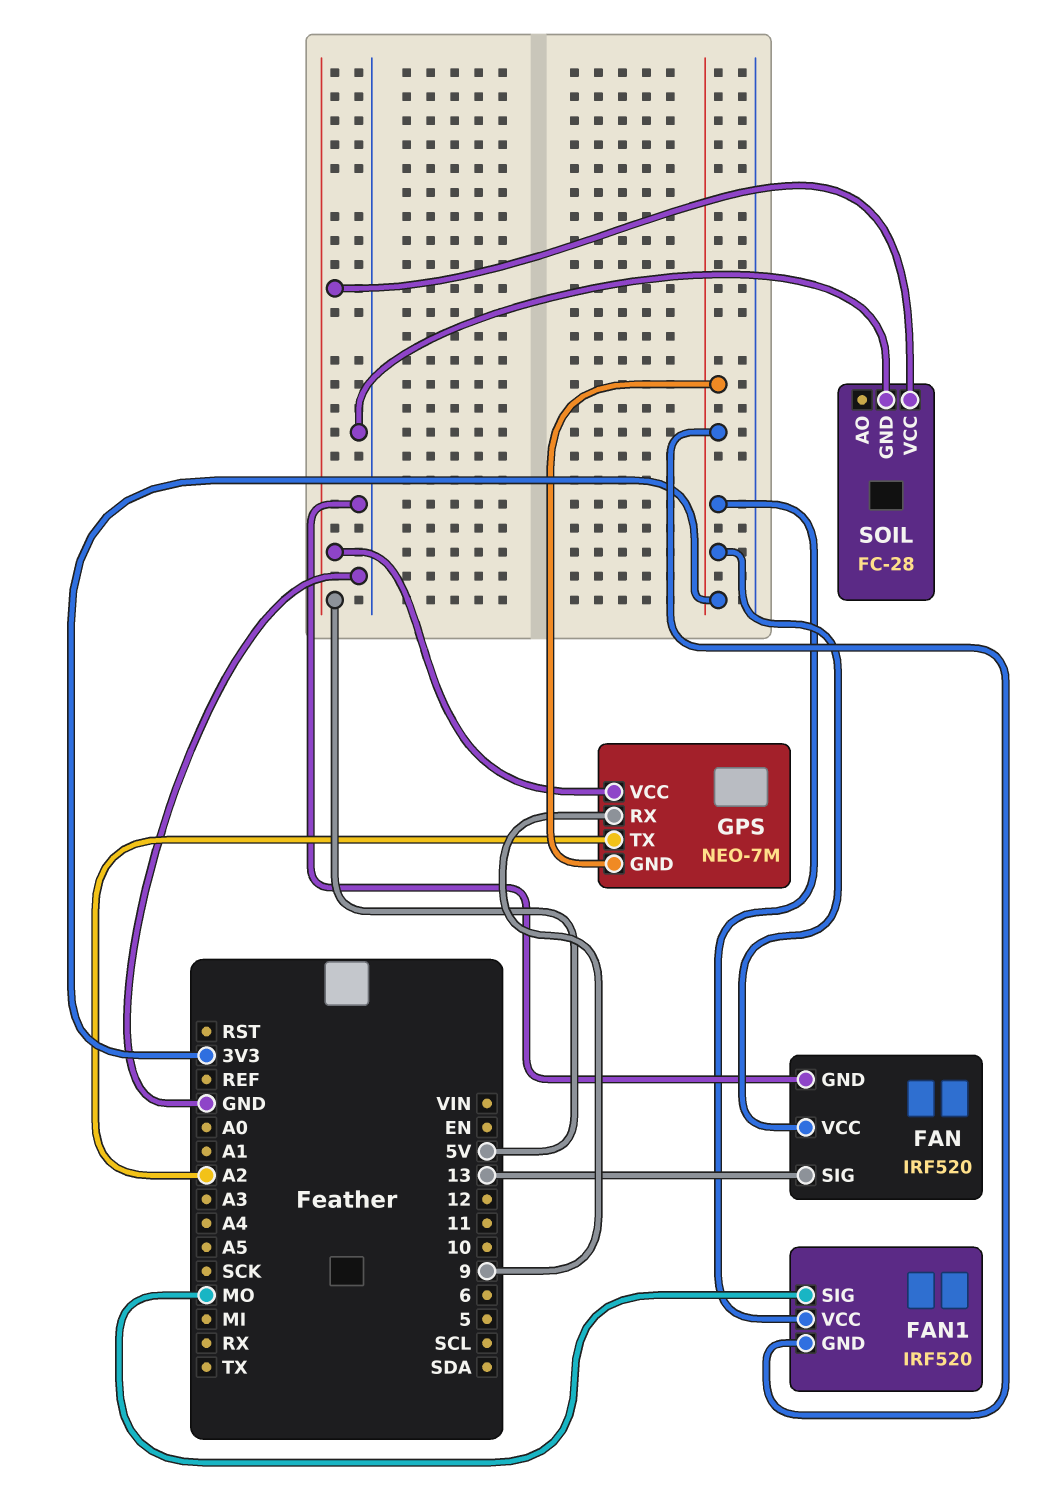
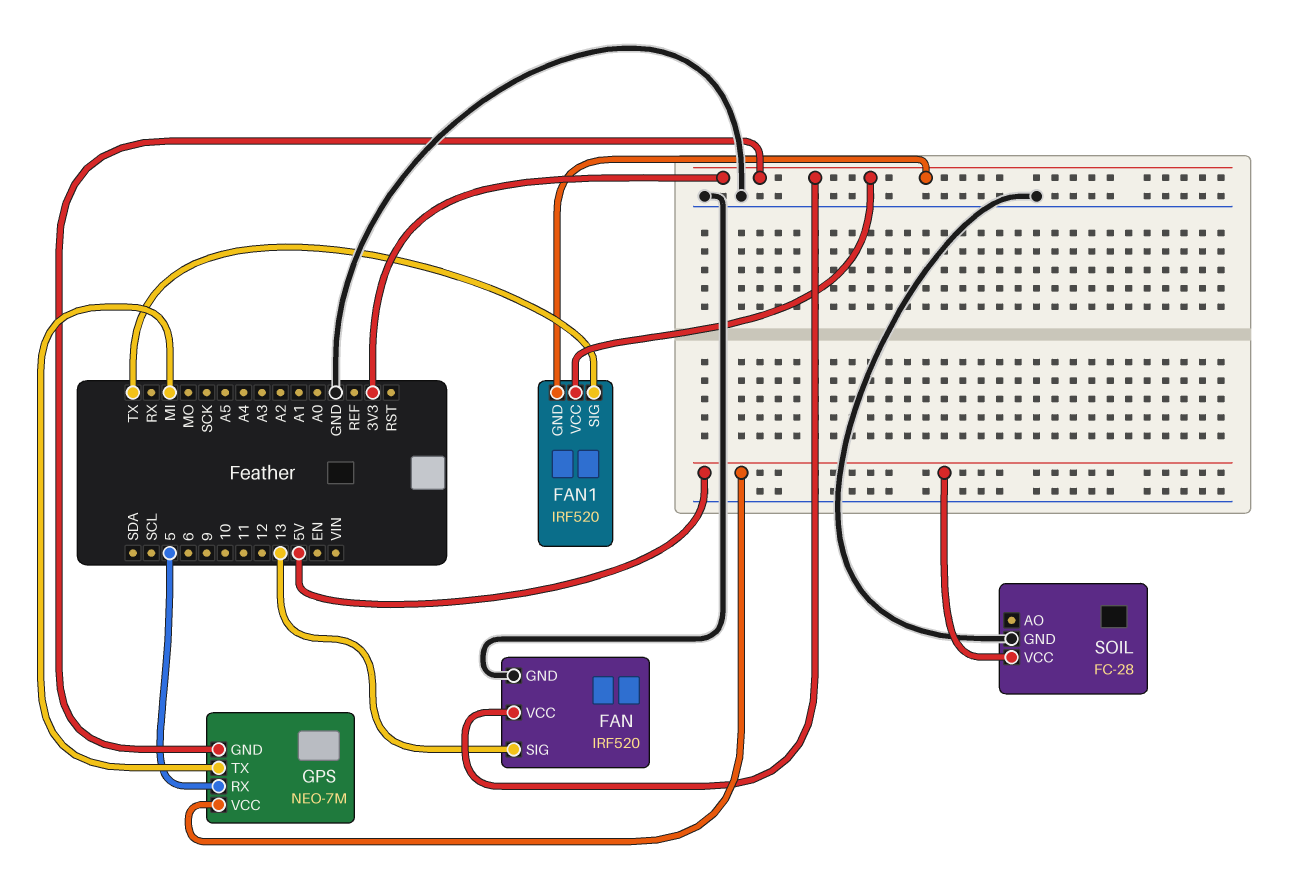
FAN1 pin SIG: MO -> TX
GPS pin RX: 9 -> 5
GPS pin TX: A2 -> MI

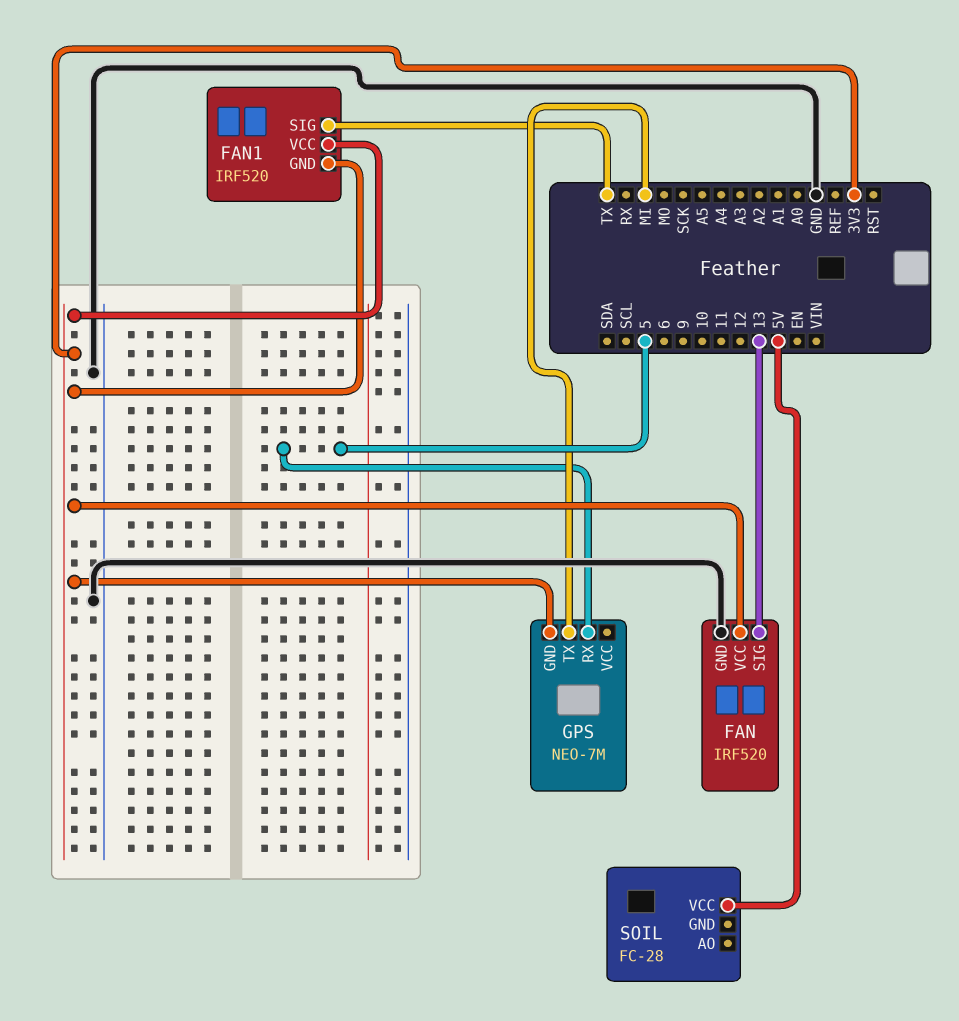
GPS pin VCC: 5V -> none
SOIL pin GND: GND -> none

